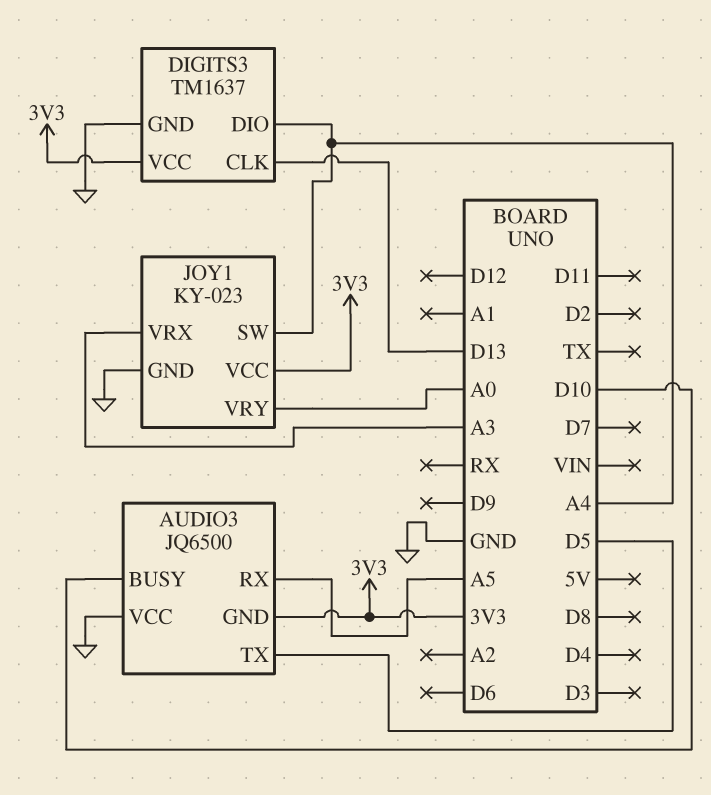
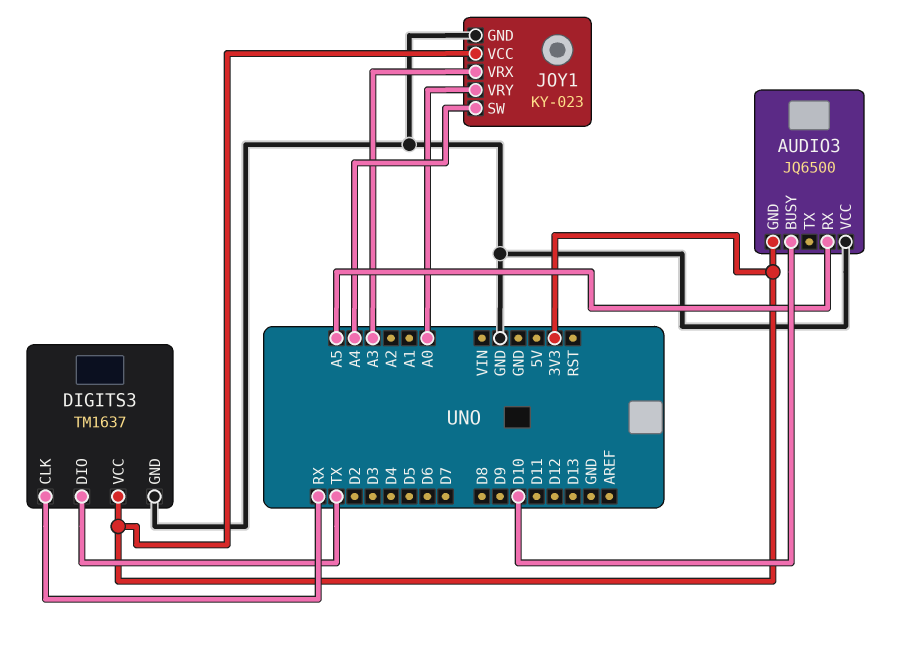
AUDIO3 pin TX: D5 -> none
DIGITS3 pin CLK: D13 -> RX
DIGITS3 pin DIO: A4 -> TX

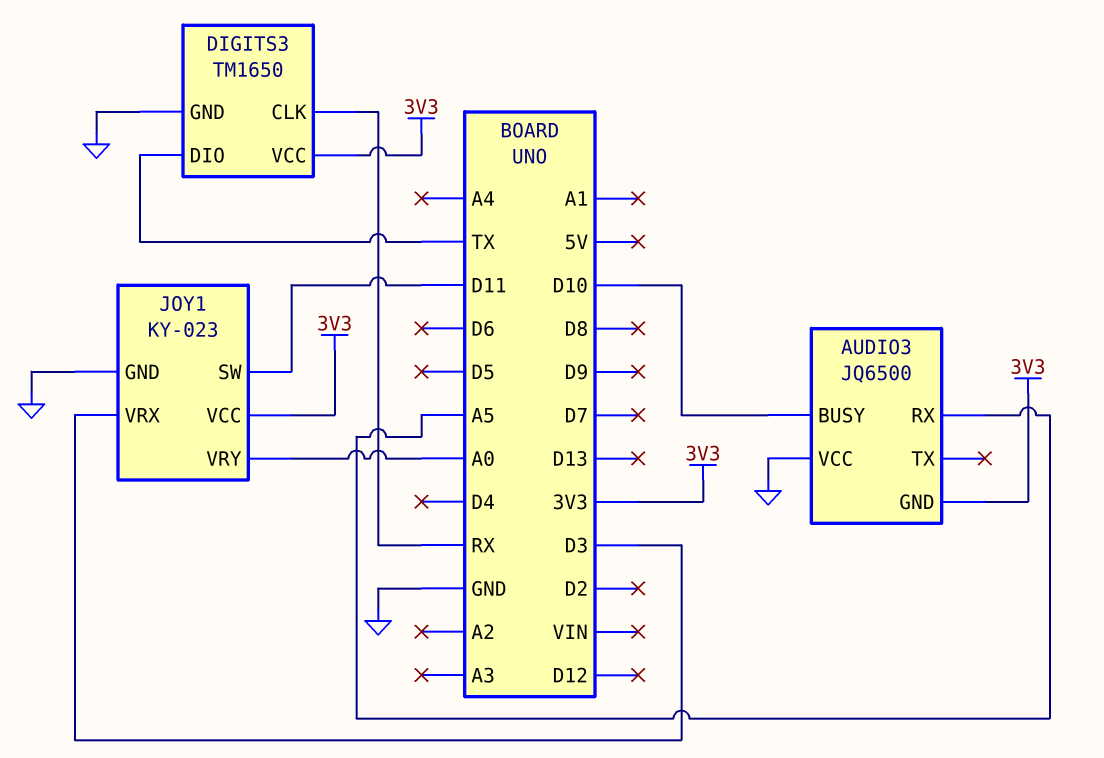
DIGITS3: TM1637 -> TM1650
JOY1 pin SW: A4 -> D11
JOY1 pin VRX: A3 -> D3

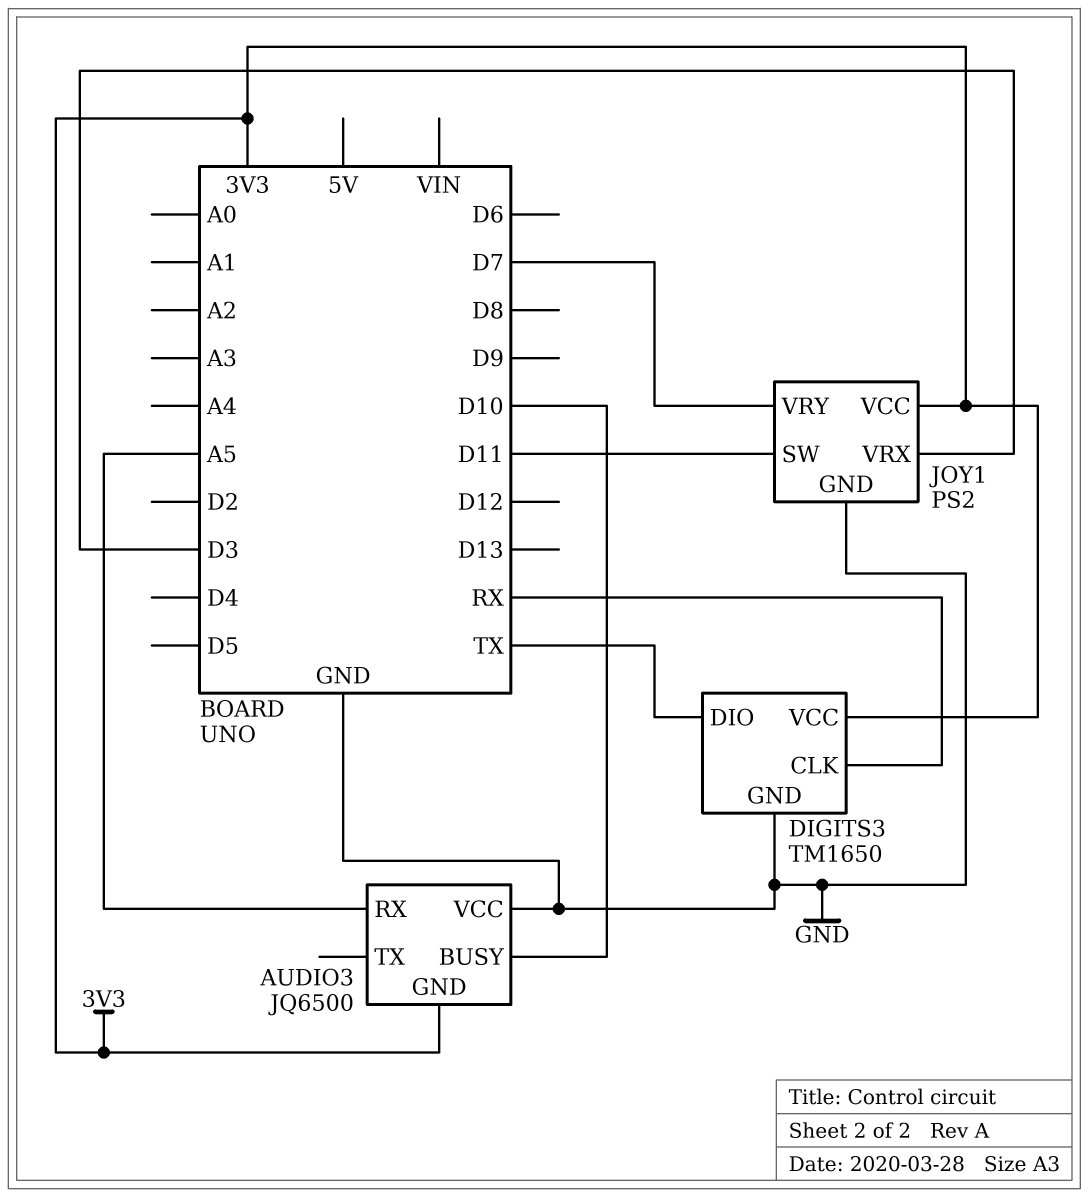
JOY1: KY-023 -> PS2
JOY1 pin VRY: A0 -> D7

